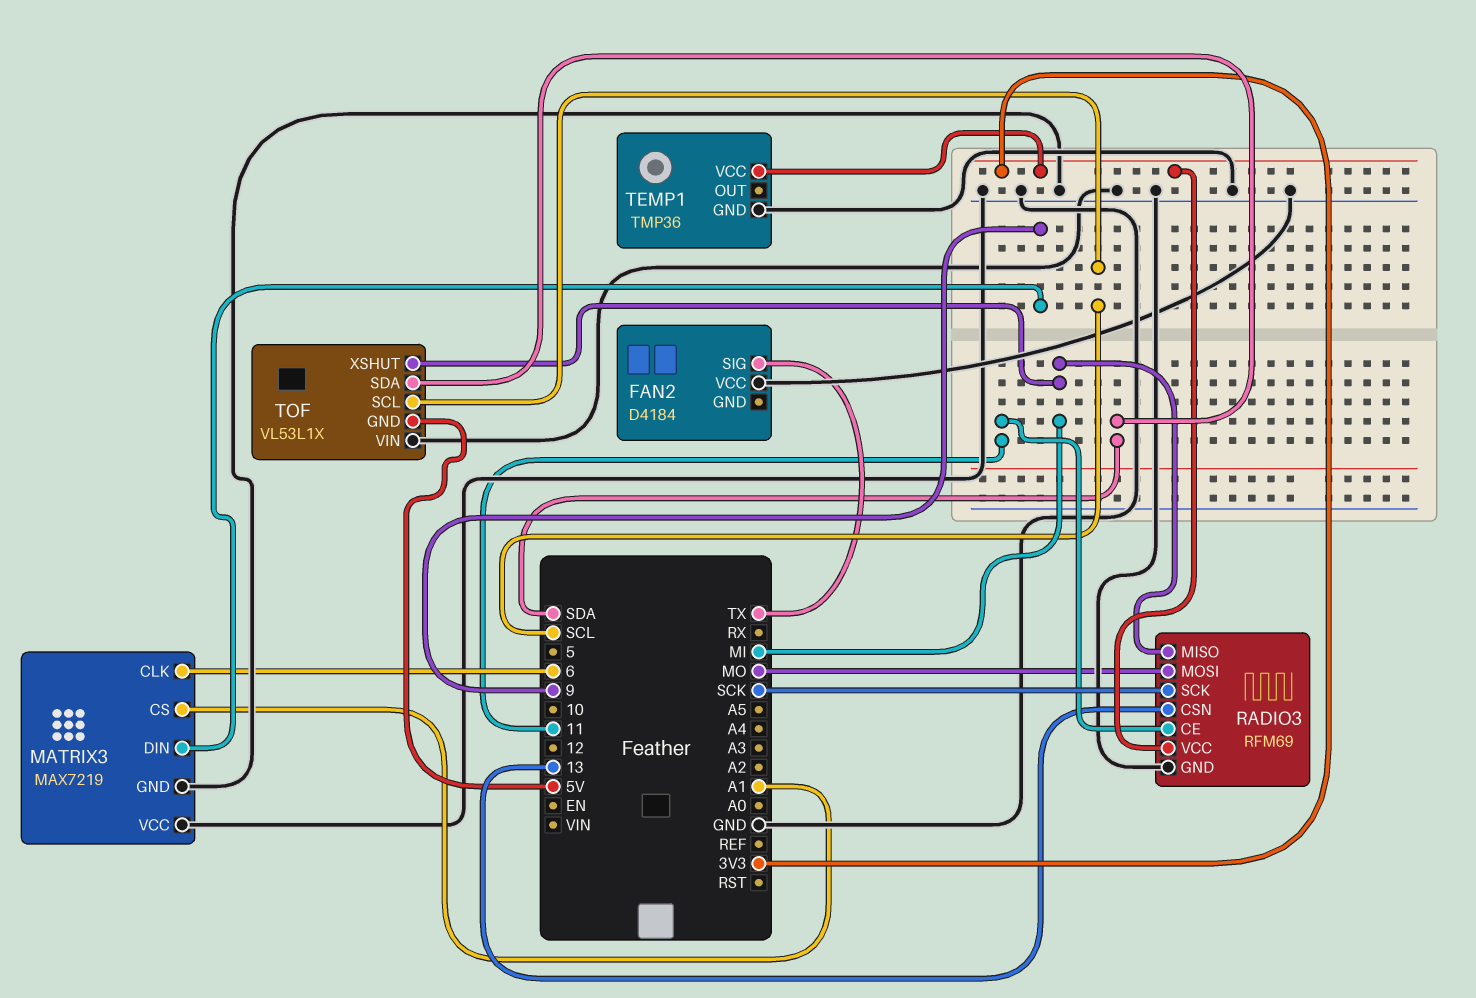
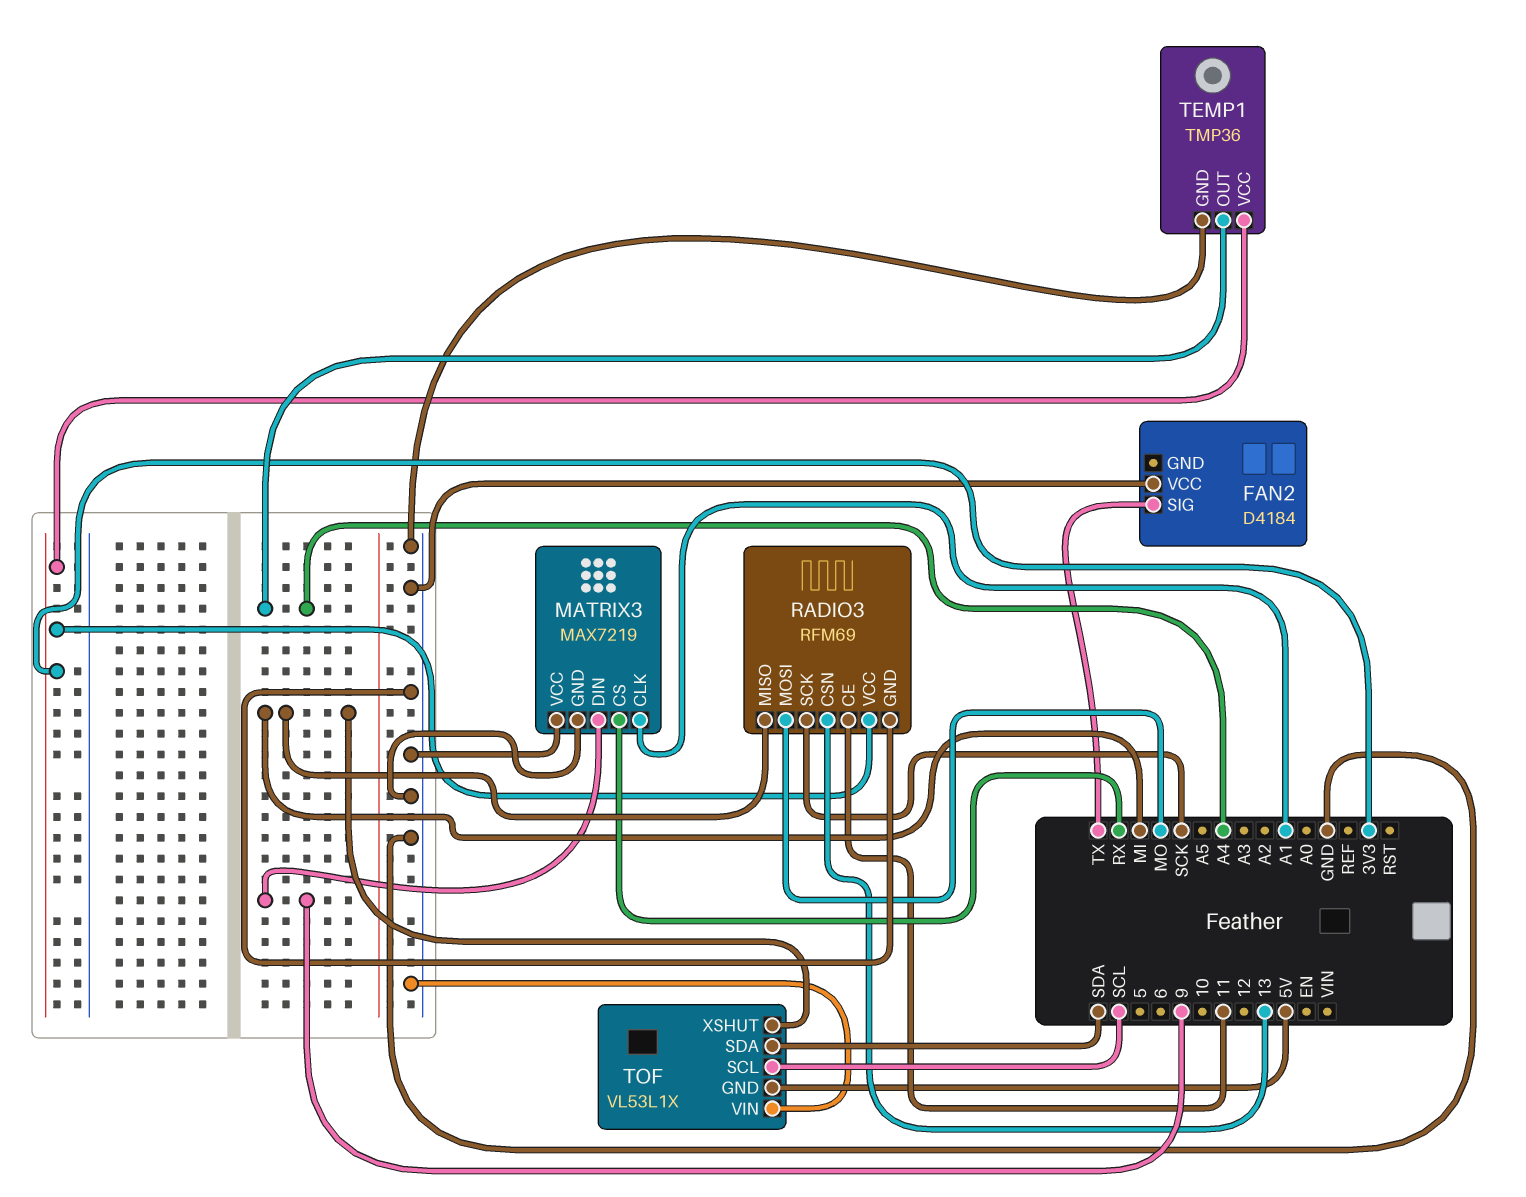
MATRIX3 pin CLK: 6 -> A1
MATRIX3 pin CS: A1 -> RX
TEMP1 pin OUT: none -> A4

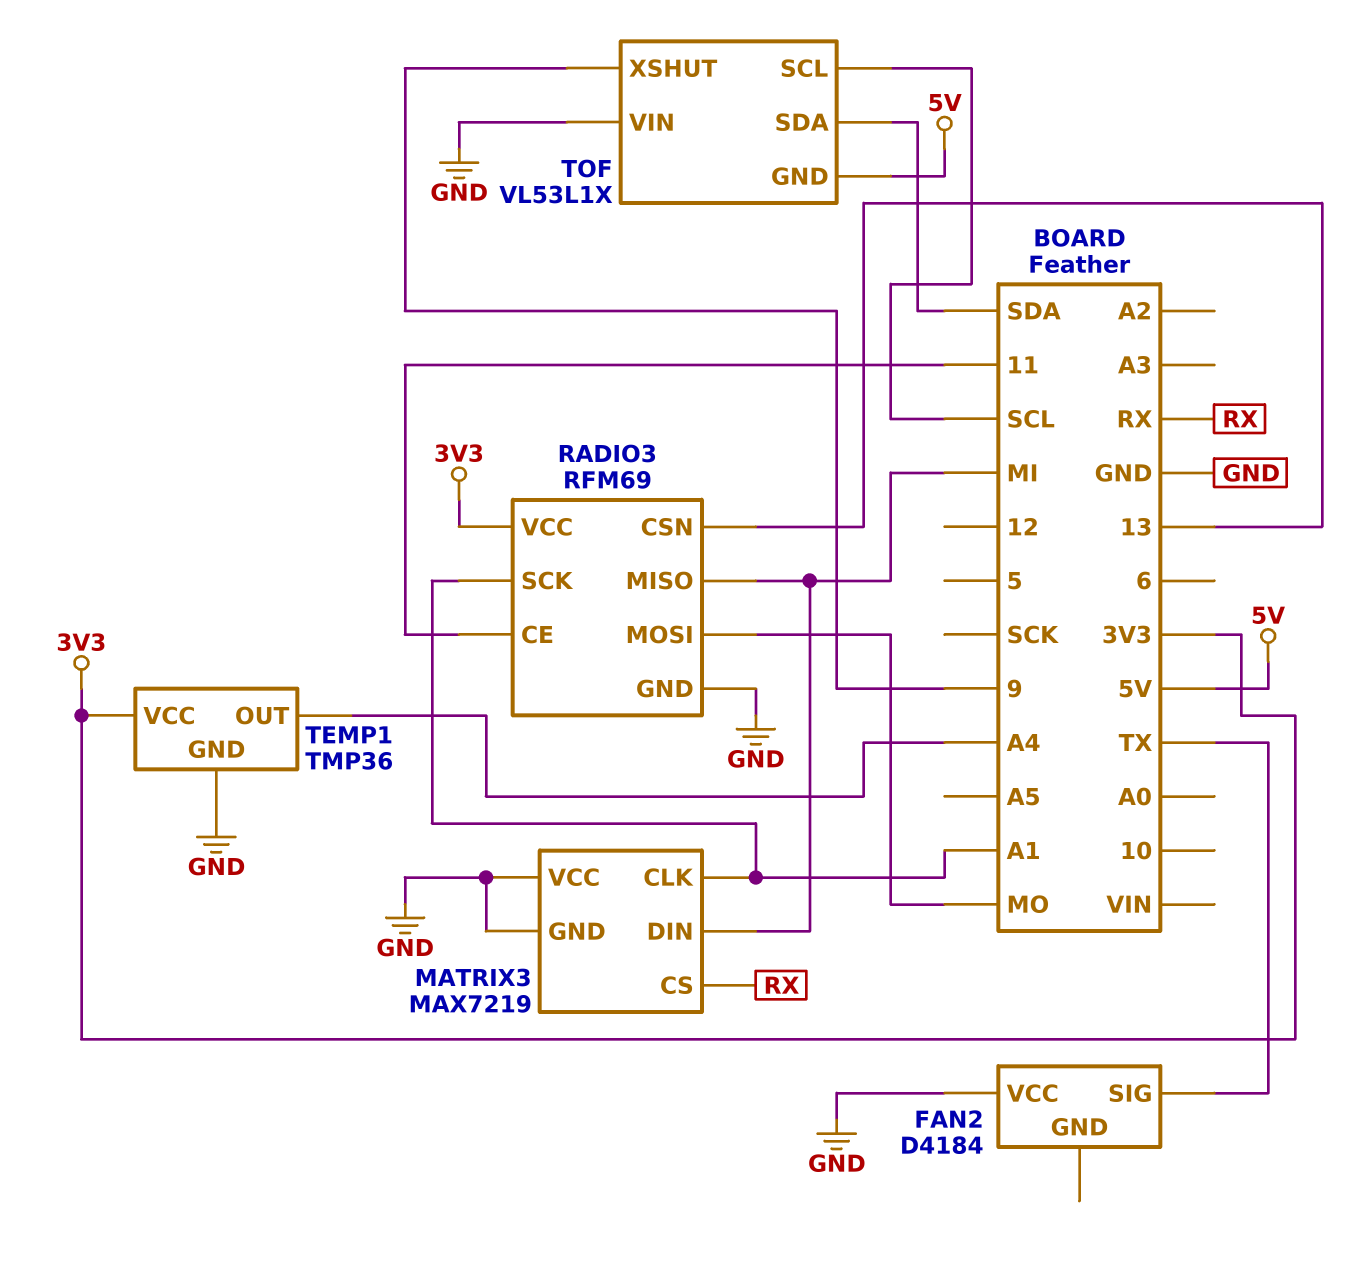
MATRIX3 pin DIN: 9 -> MI
RADIO3 pin SCK: SCK -> A1
TOF pin XSHUT: MI -> 9

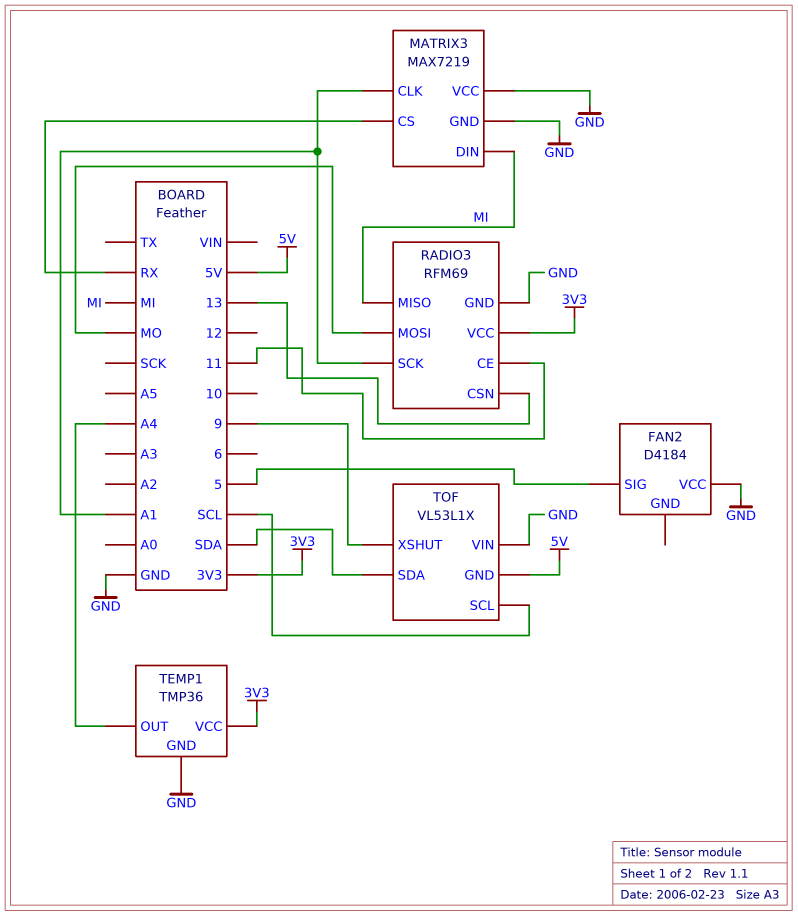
FAN2 pin SIG: TX -> 5

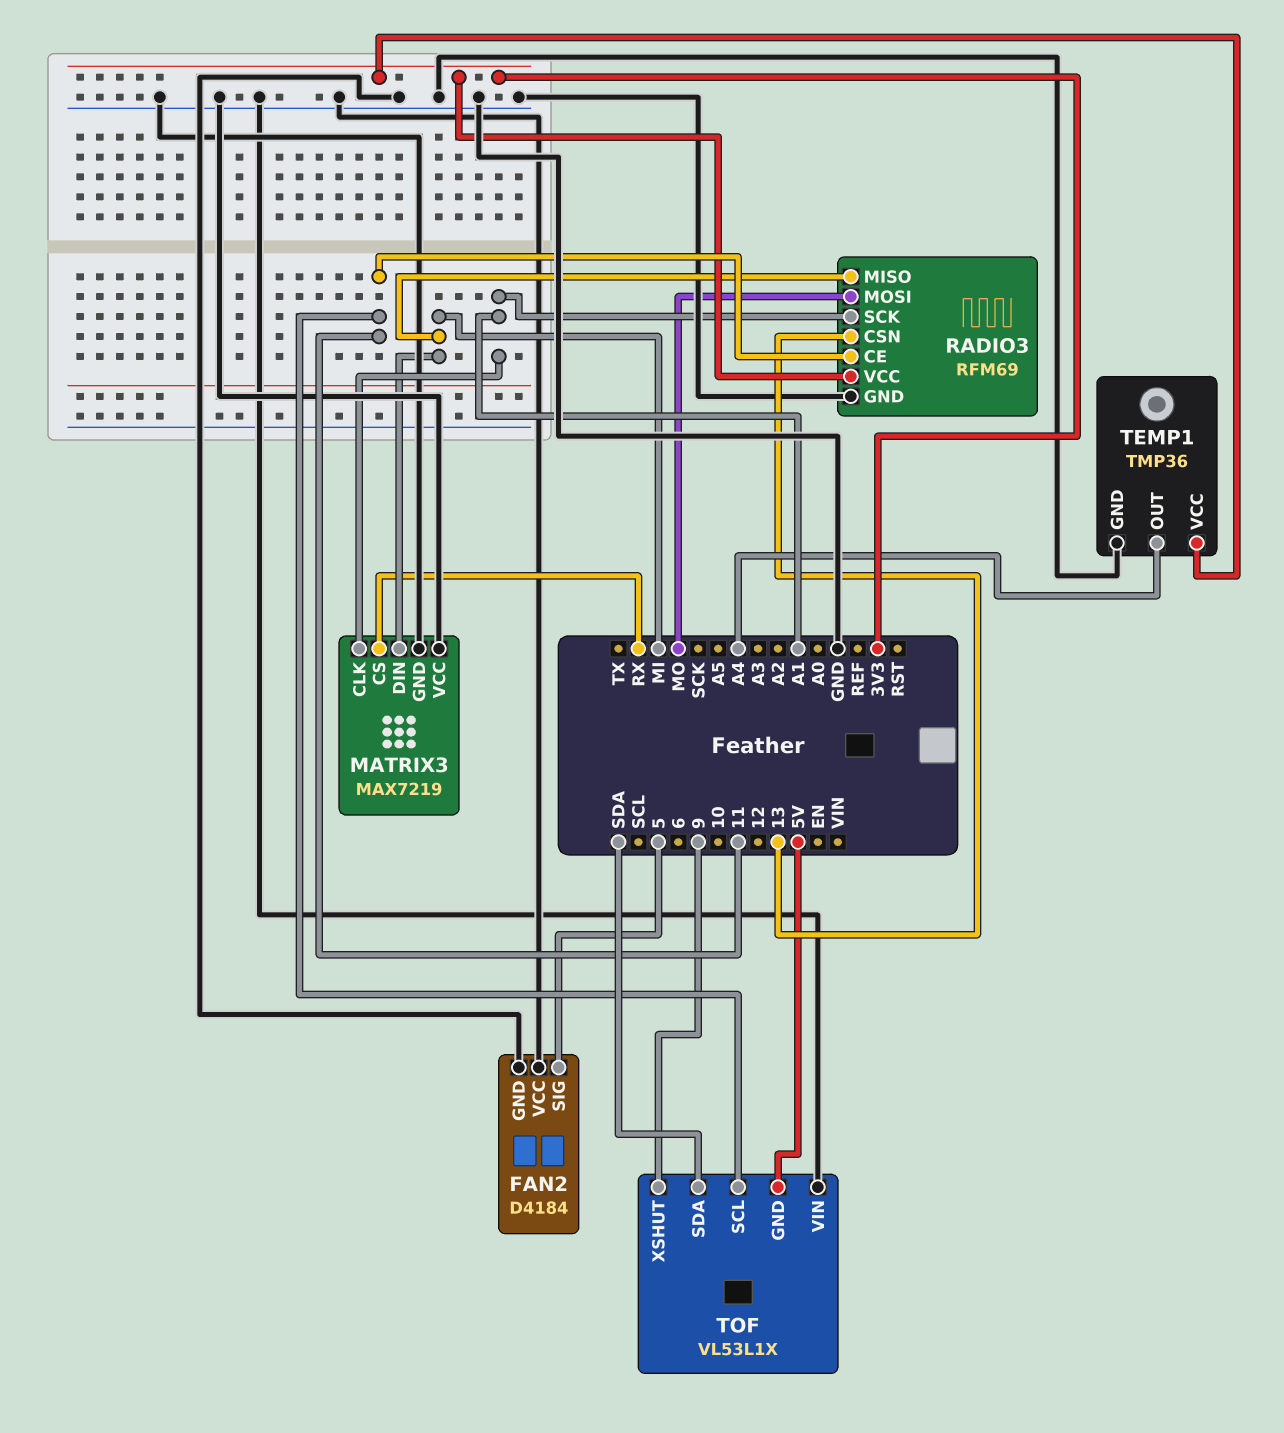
FAN2 pin GND: none -> GND
TOF pin SCL: SCL -> 11

